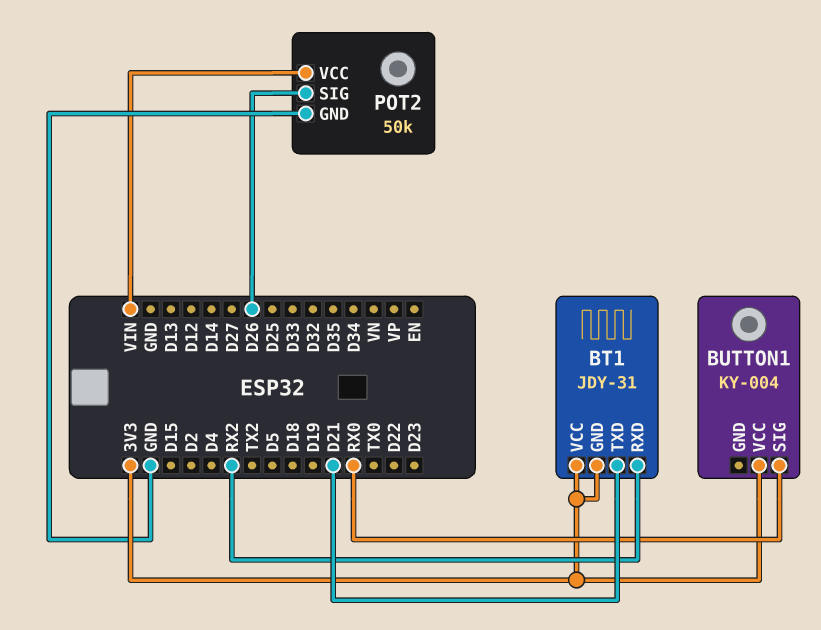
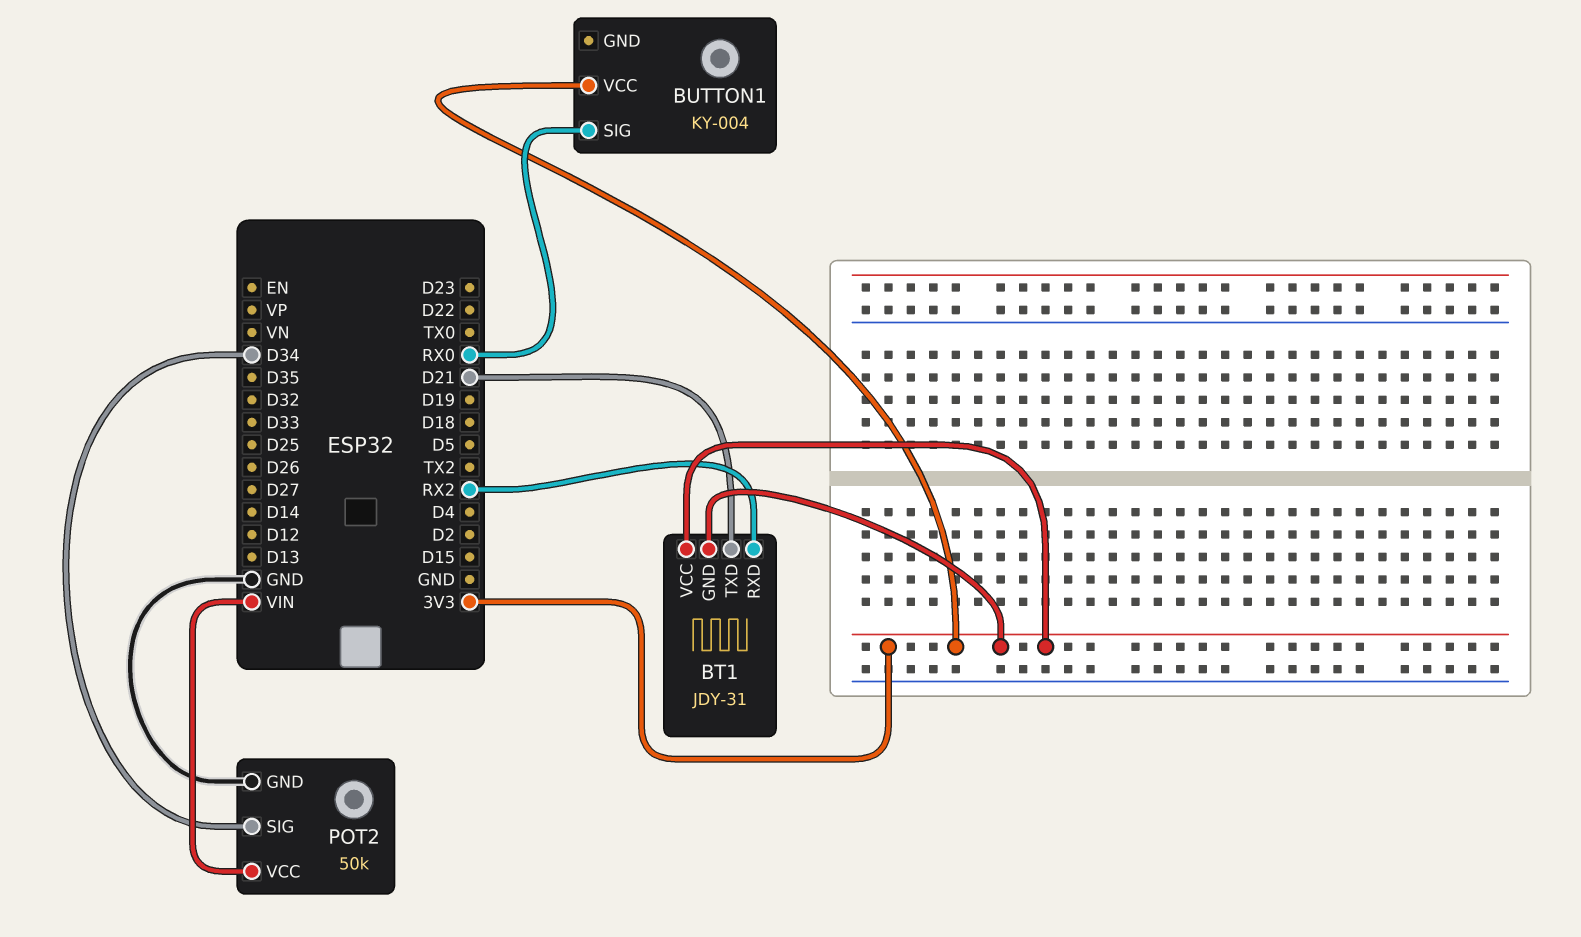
POT2 pin SIG: D26 -> D34

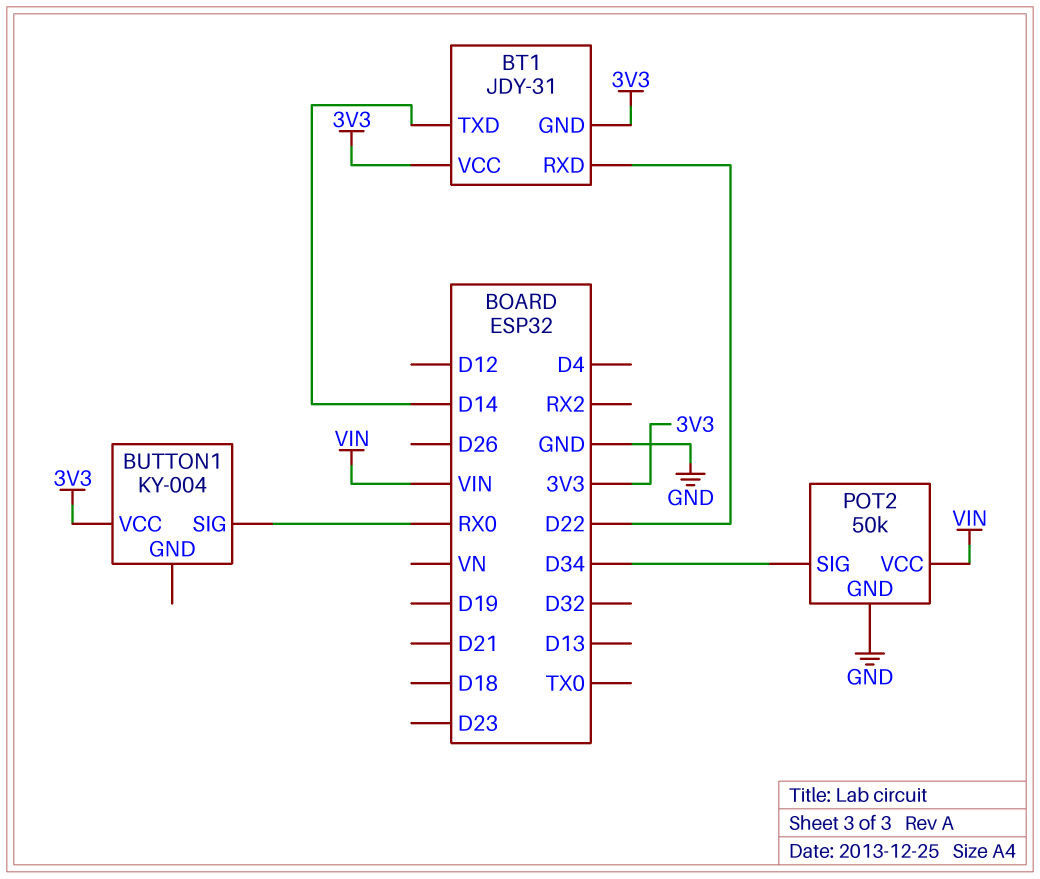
BT1 pin RXD: RX2 -> D22
BT1 pin TXD: D21 -> D14

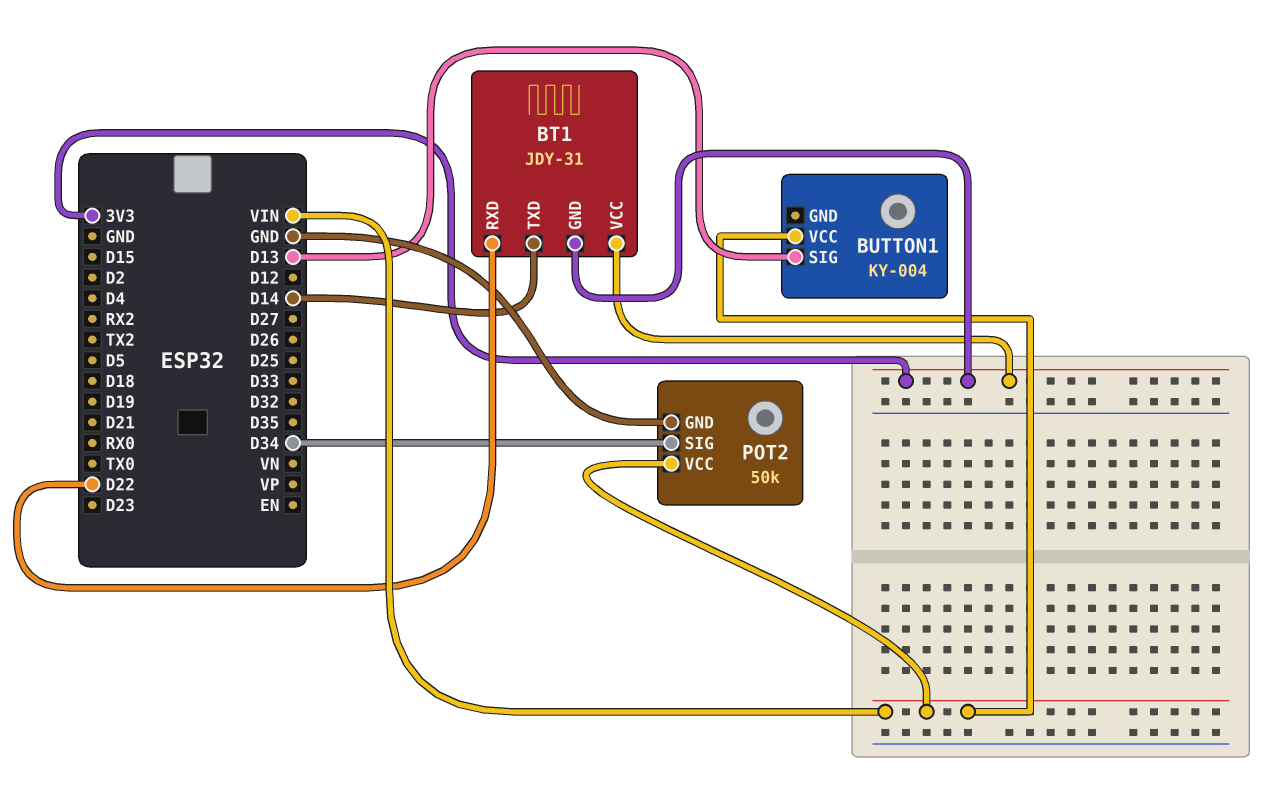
BUTTON1 pin SIG: RX0 -> D13
BUTTON1 pin VCC: 3V3 -> VIN

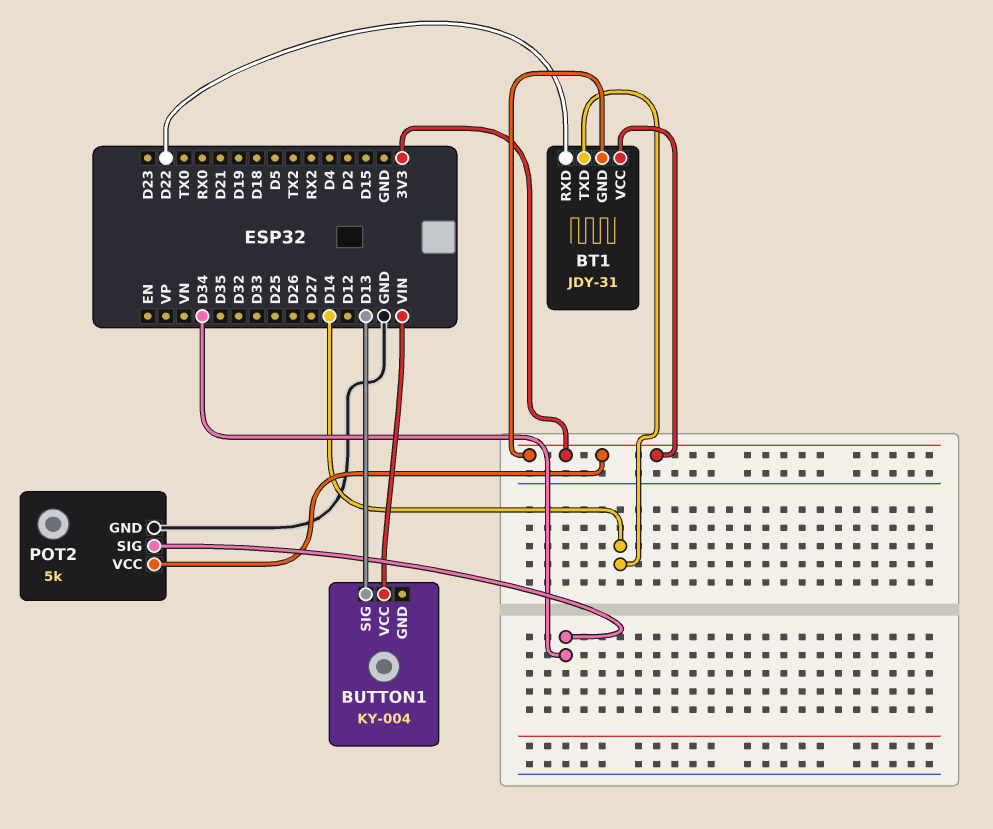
POT2: 50k -> 5k
POT2 pin VCC: VIN -> 3V3

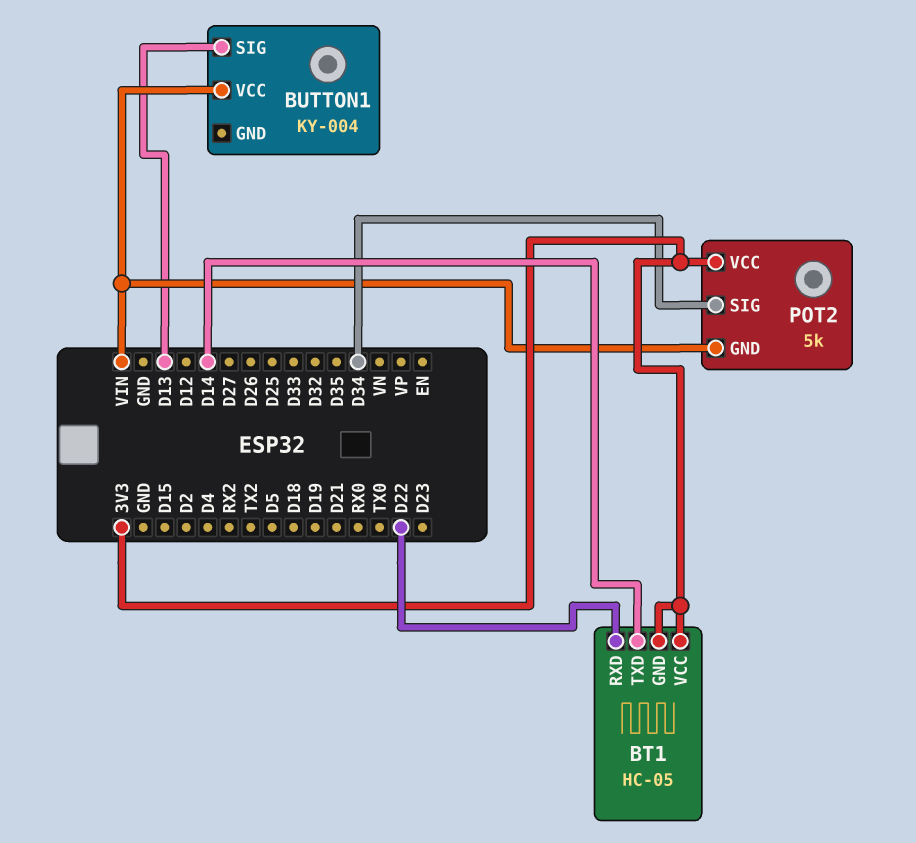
BT1: JDY-31 -> HC-05
POT2 pin GND: GND -> VIN

